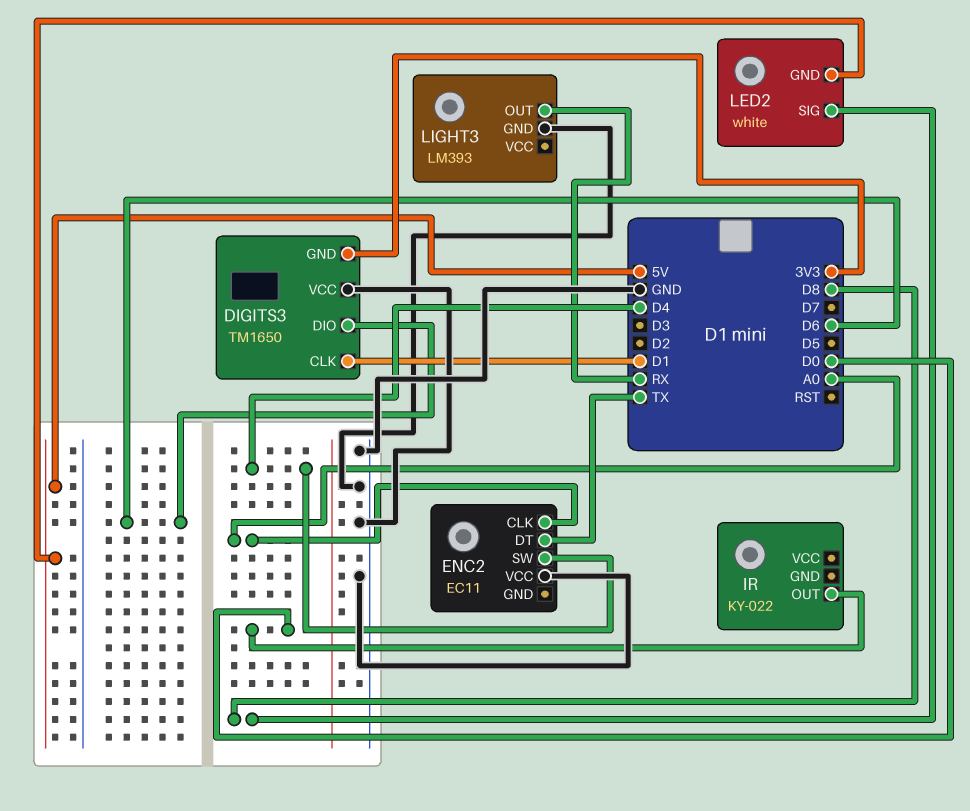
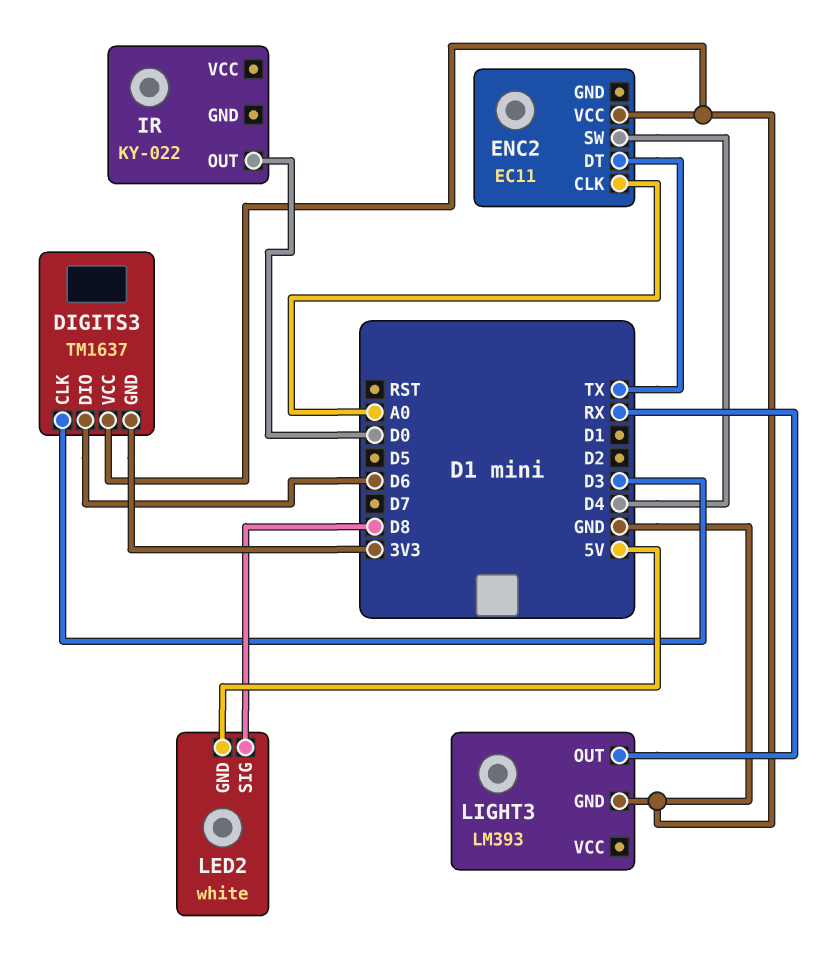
DIGITS3: TM1650 -> TM1637
DIGITS3 pin CLK: D1 -> D3

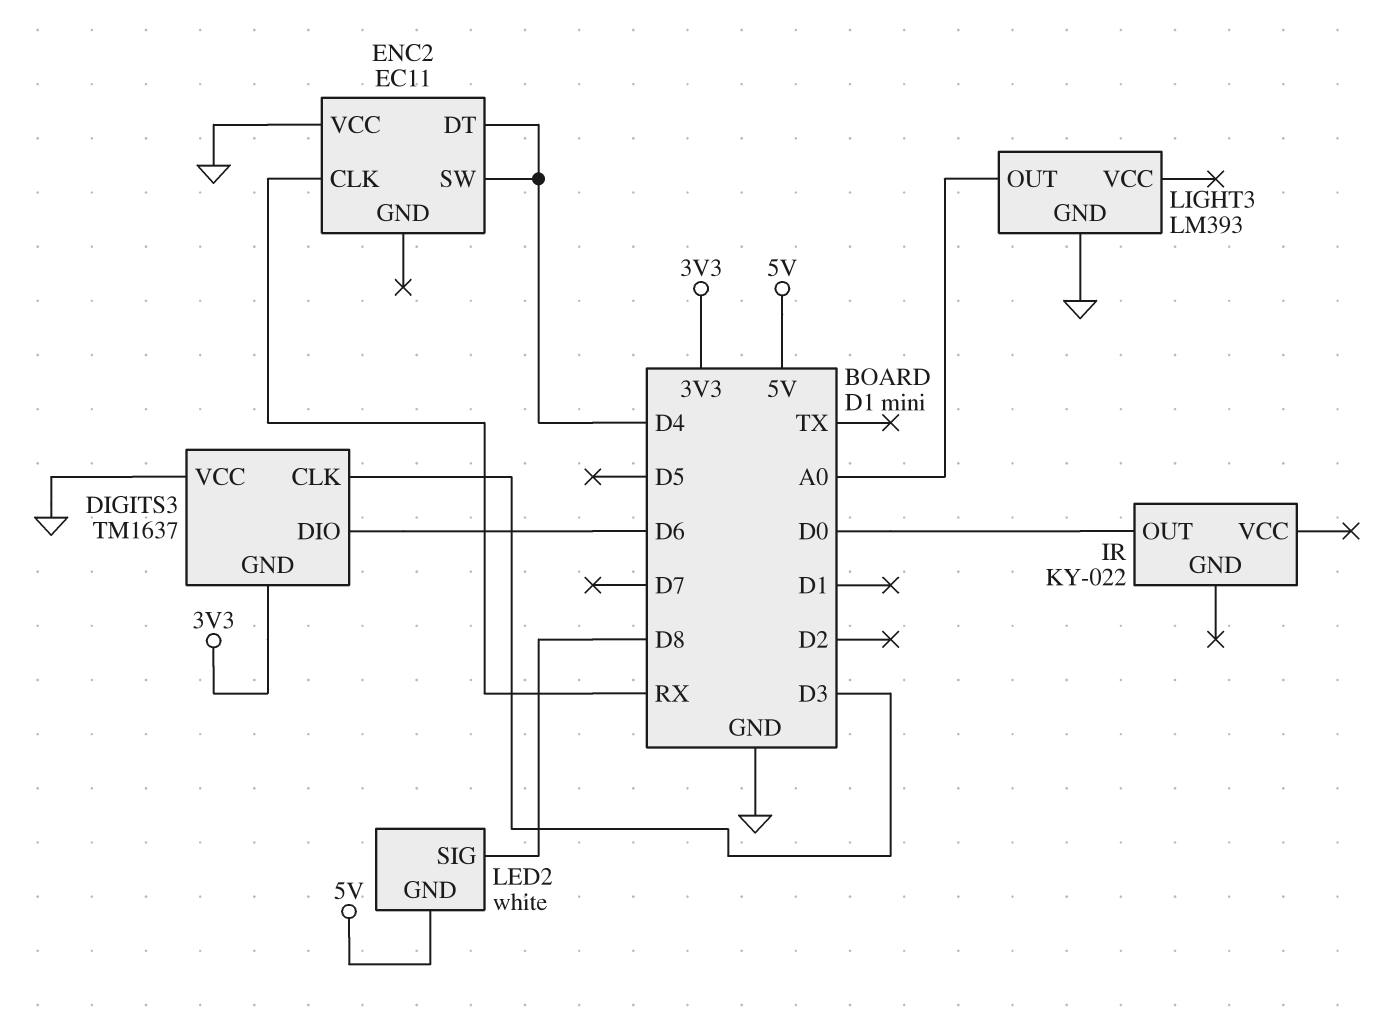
ENC2 pin CLK: A0 -> RX
ENC2 pin DT: TX -> D4
LIGHT3 pin OUT: RX -> A0

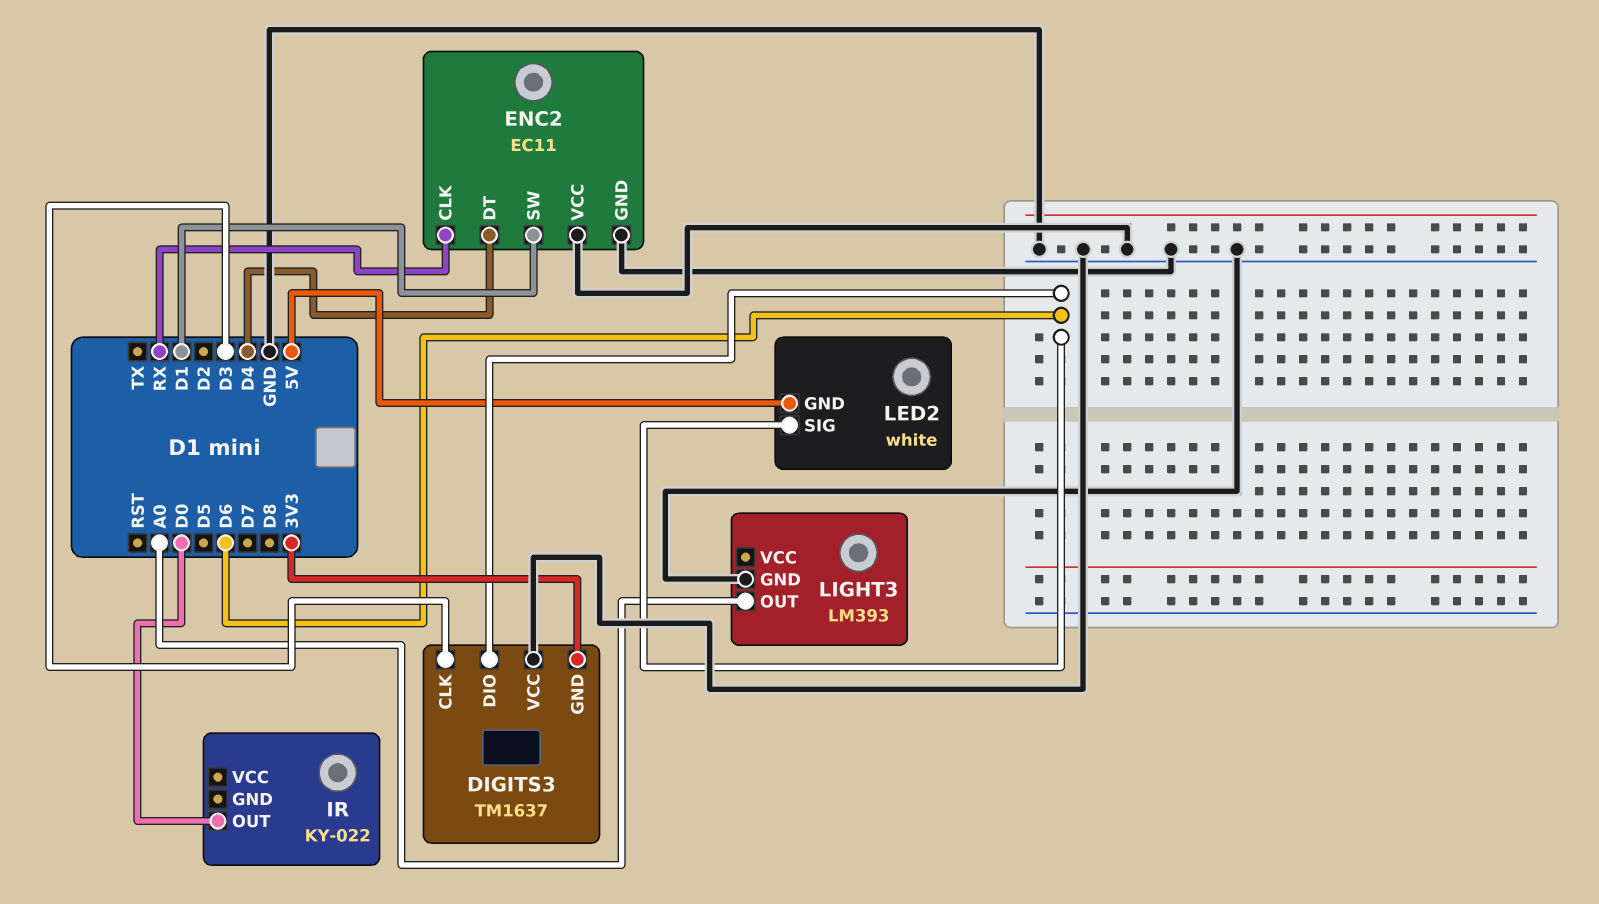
ENC2 pin GND: none -> GND
ENC2 pin SW: D4 -> D1
LED2 pin SIG: D8 -> D6

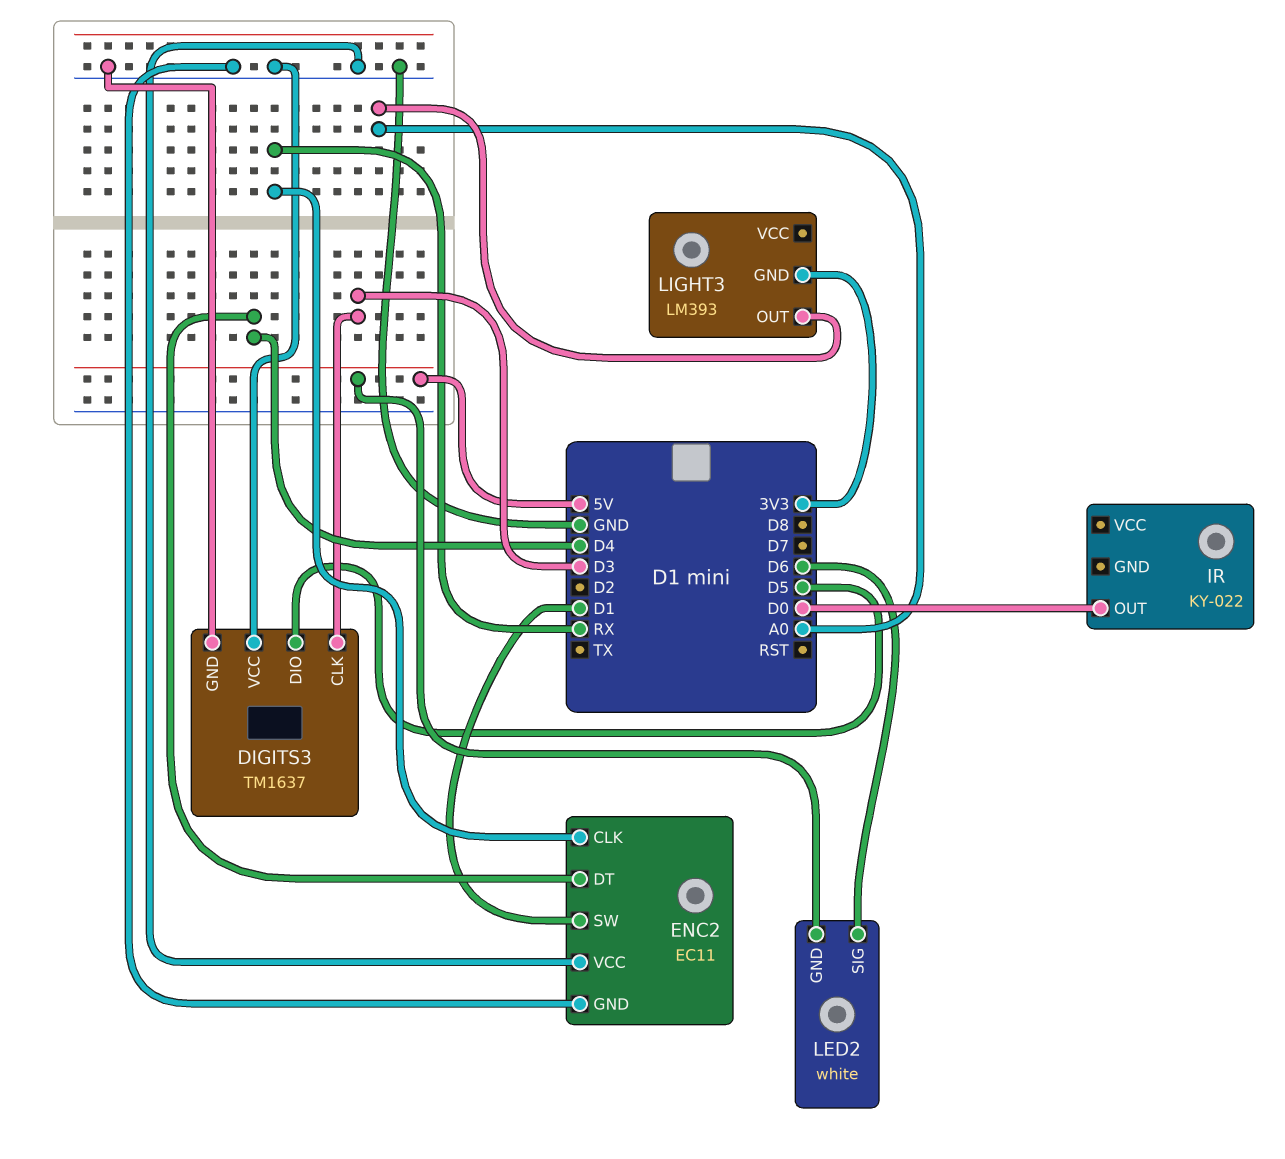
DIGITS3 pin DIO: D6 -> D5
DIGITS3 pin GND: 3V3 -> GND
LIGHT3 pin GND: GND -> 3V3

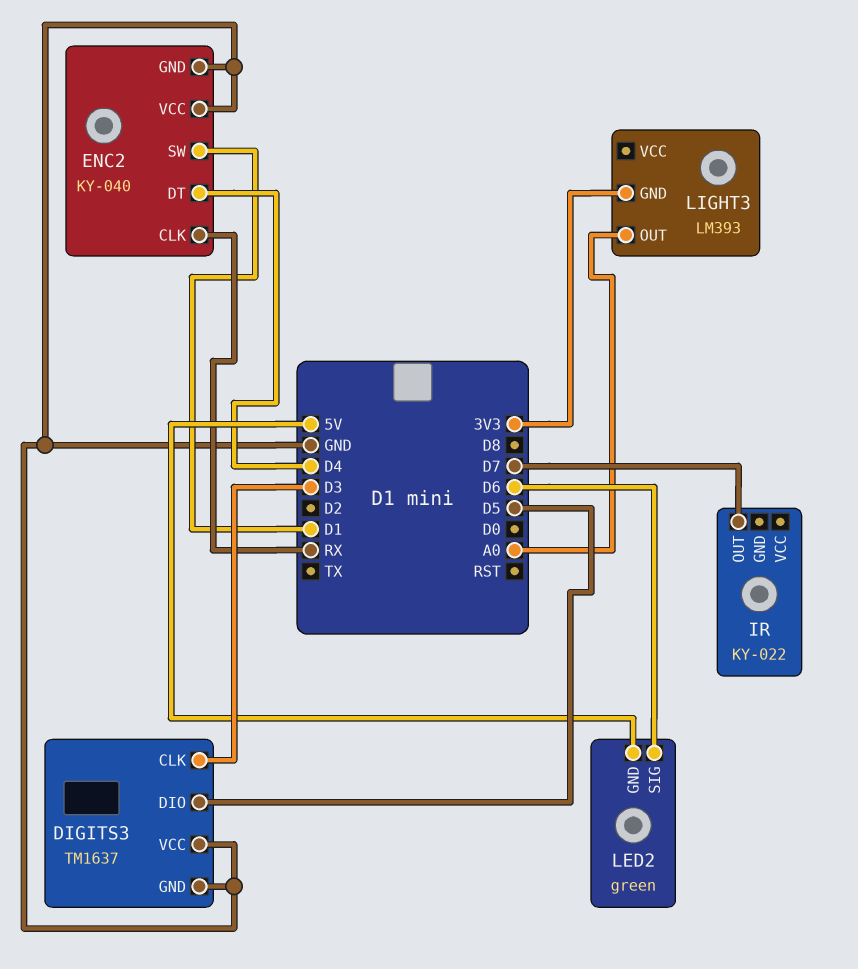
ENC2: EC11 -> KY-040
IR pin OUT: D0 -> D7
LED2: white -> green

